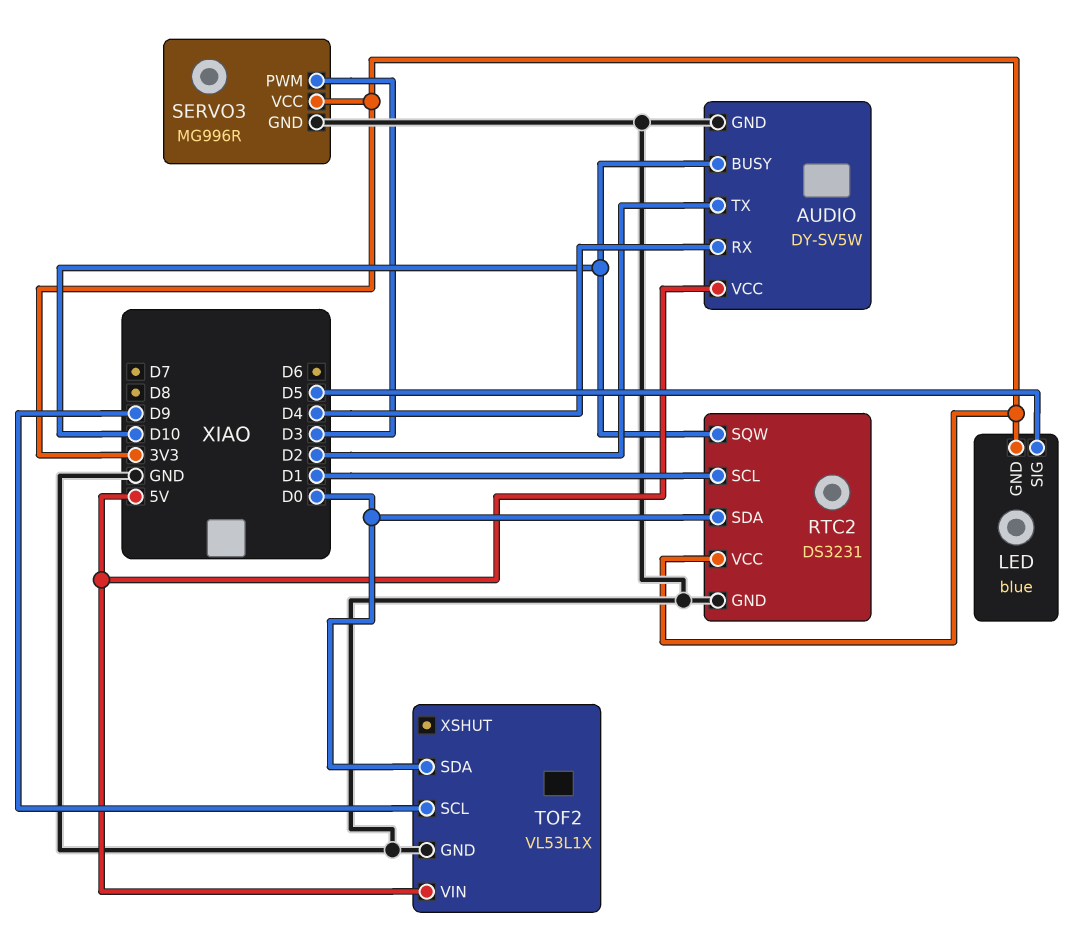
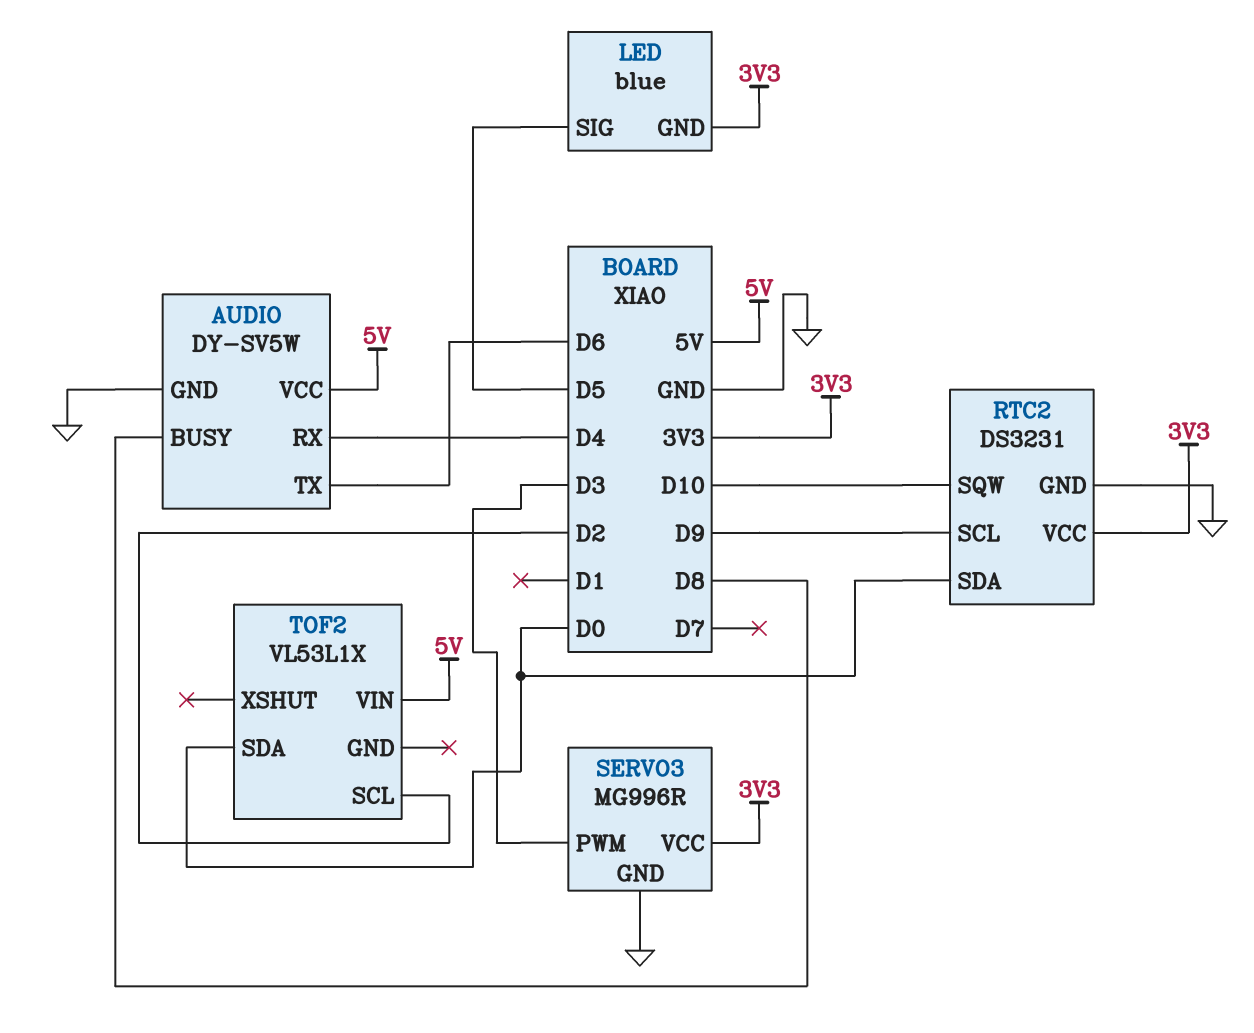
AUDIO pin BUSY: D10 -> D8
AUDIO pin TX: D2 -> D6
RTC2 pin SCL: D1 -> D9
TOF2 pin GND: GND -> none
TOF2 pin SCL: D9 -> D2

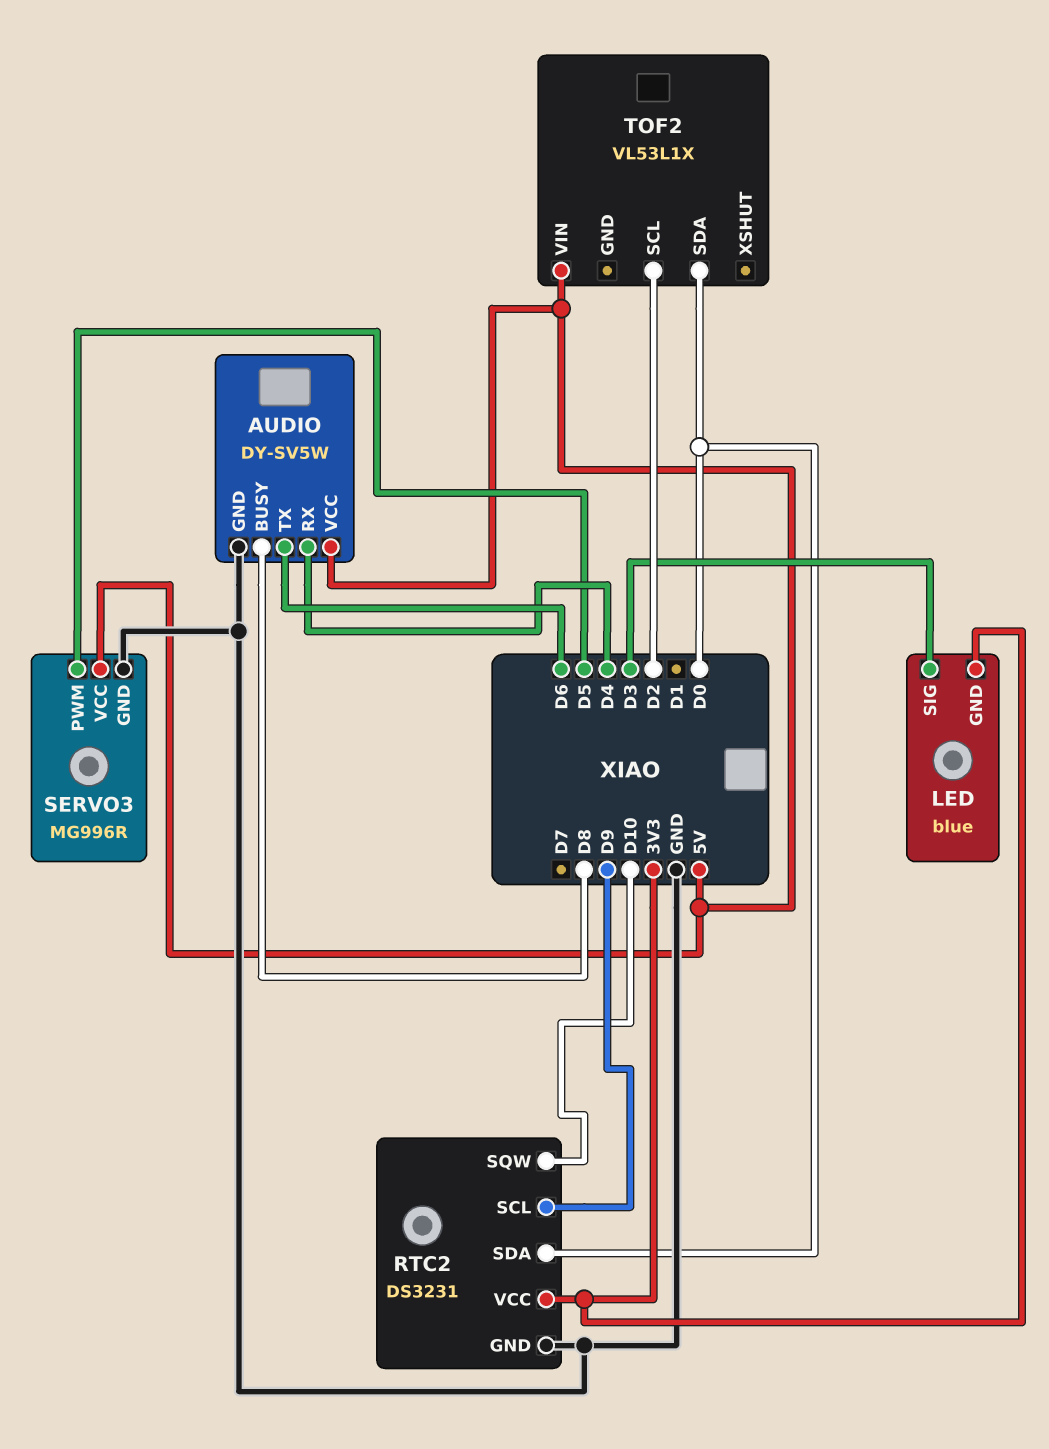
LED pin SIG: D5 -> D3
SERVO3 pin PWM: D3 -> D5
SERVO3 pin VCC: 3V3 -> 5V

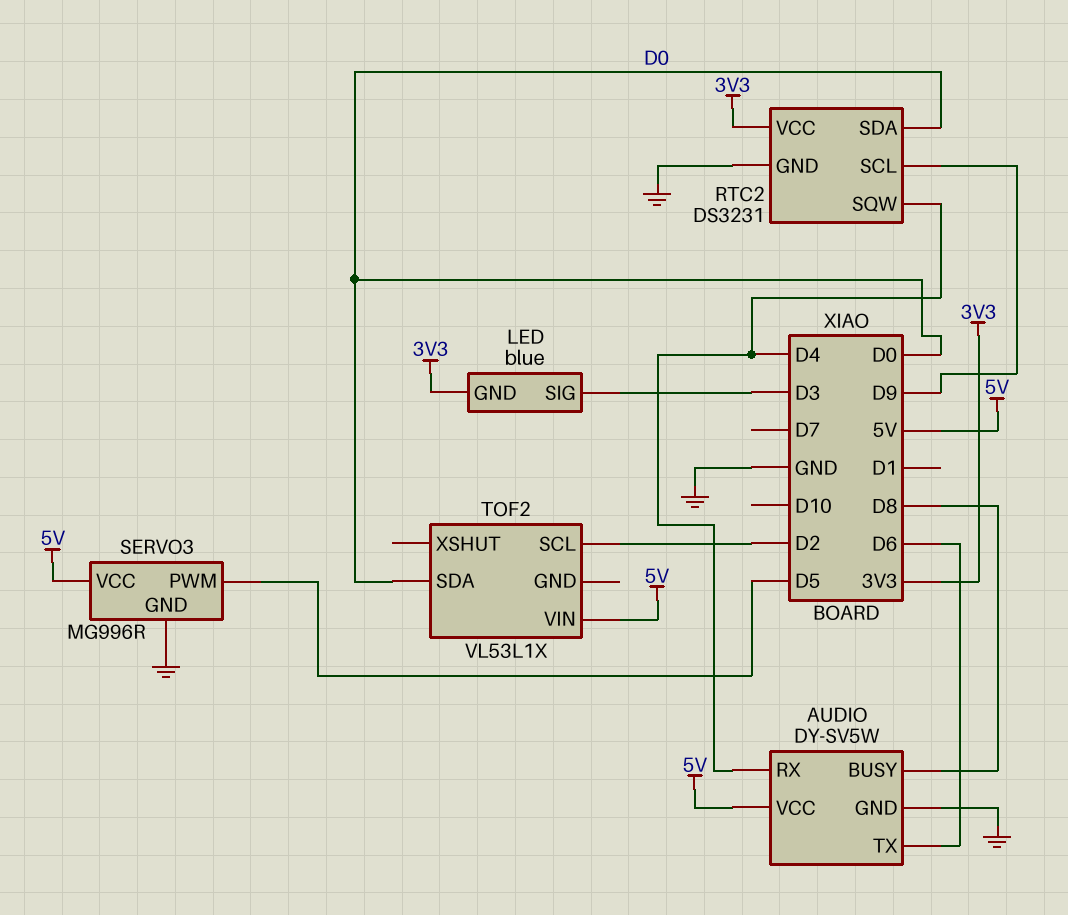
RTC2 pin SQW: D10 -> D4

